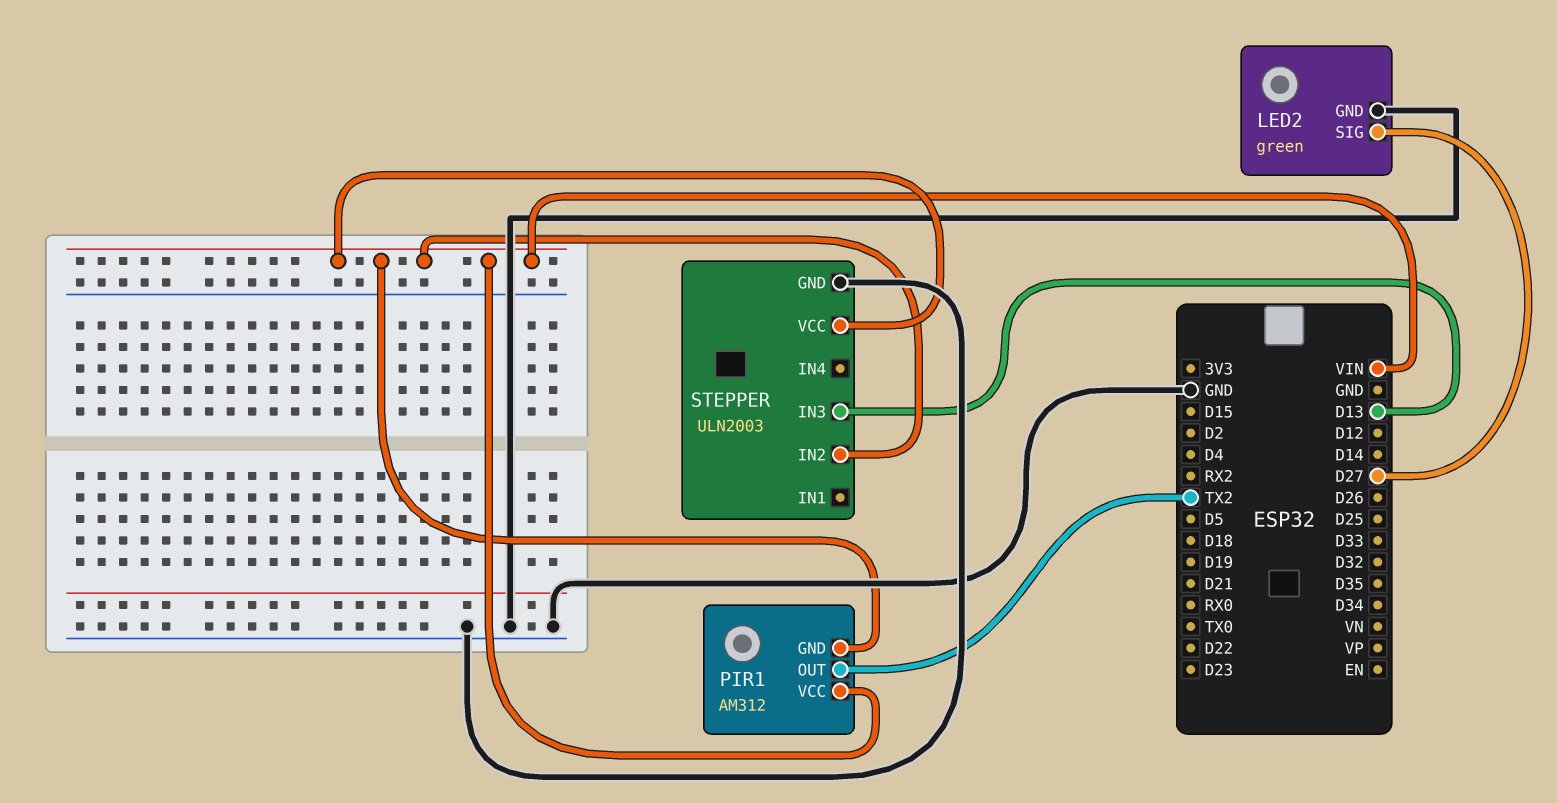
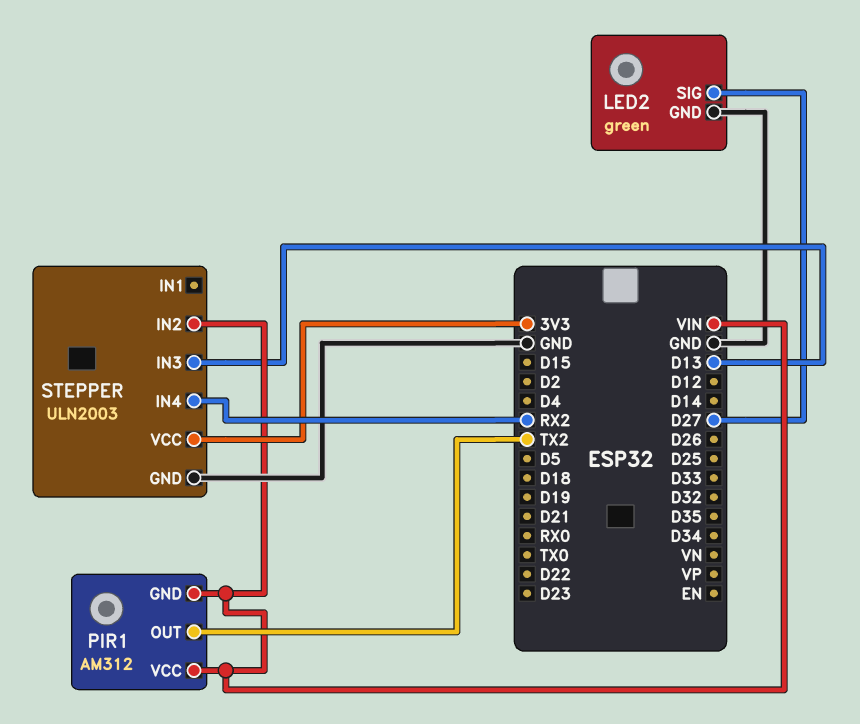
STEPPER pin IN4: none -> RX2
STEPPER pin VCC: VIN -> 3V3

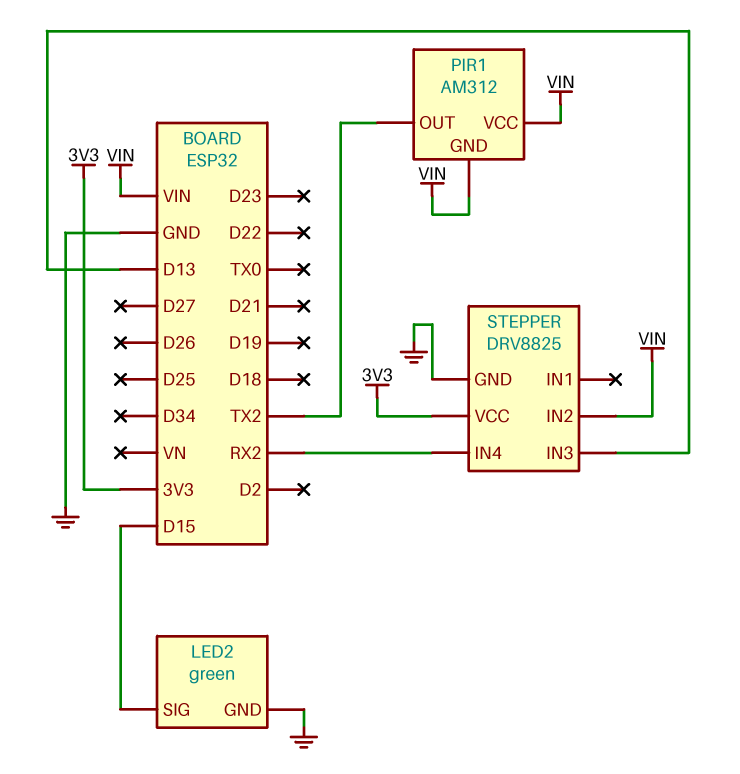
LED2 pin SIG: D27 -> D15
STEPPER: ULN2003 -> DRV8825

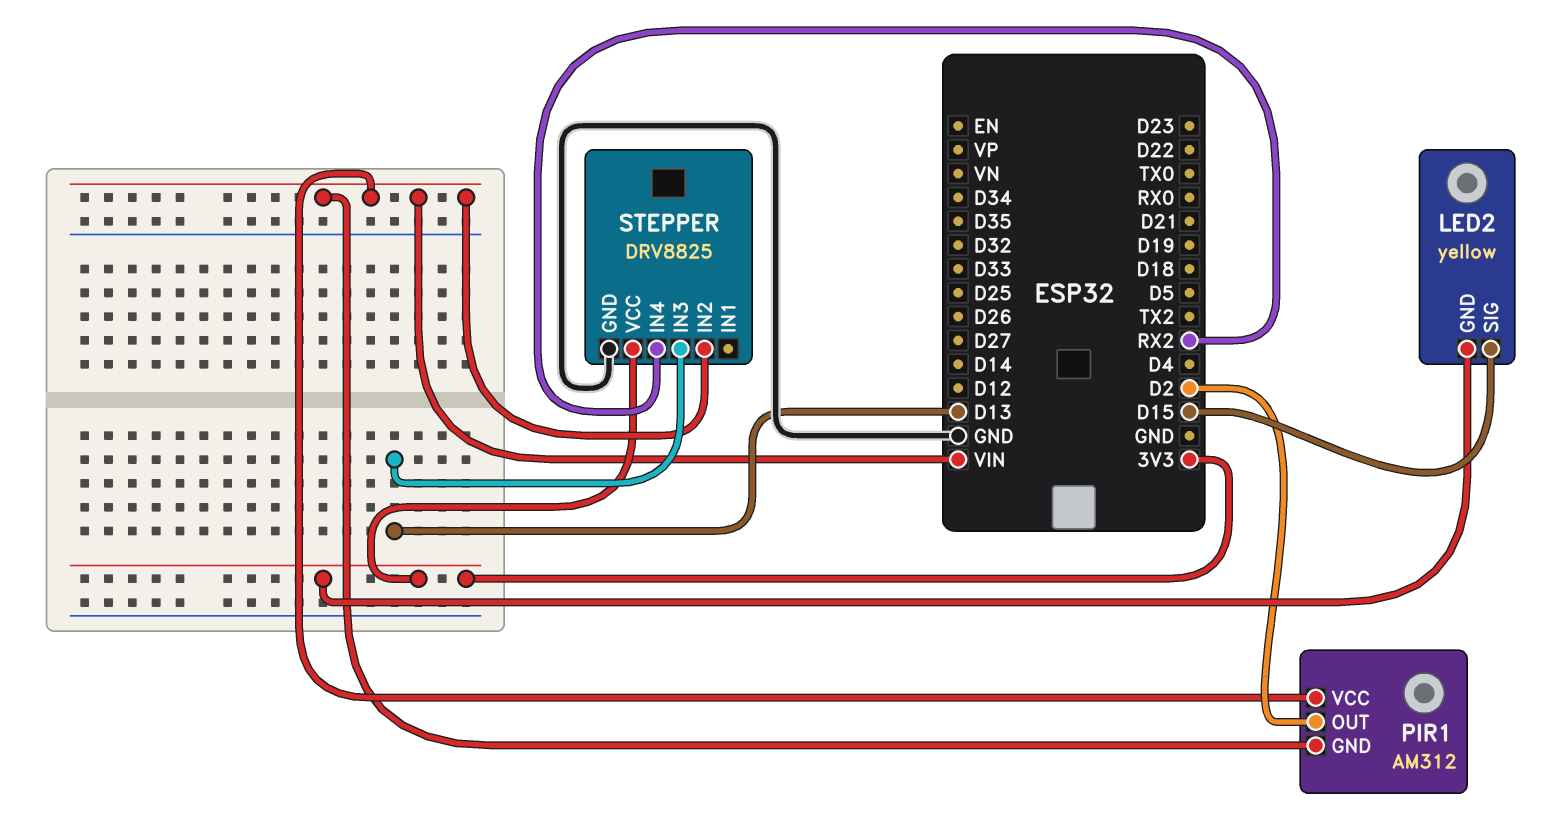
LED2: green -> yellow
LED2 pin GND: GND -> 3V3
PIR1 pin OUT: TX2 -> D2

